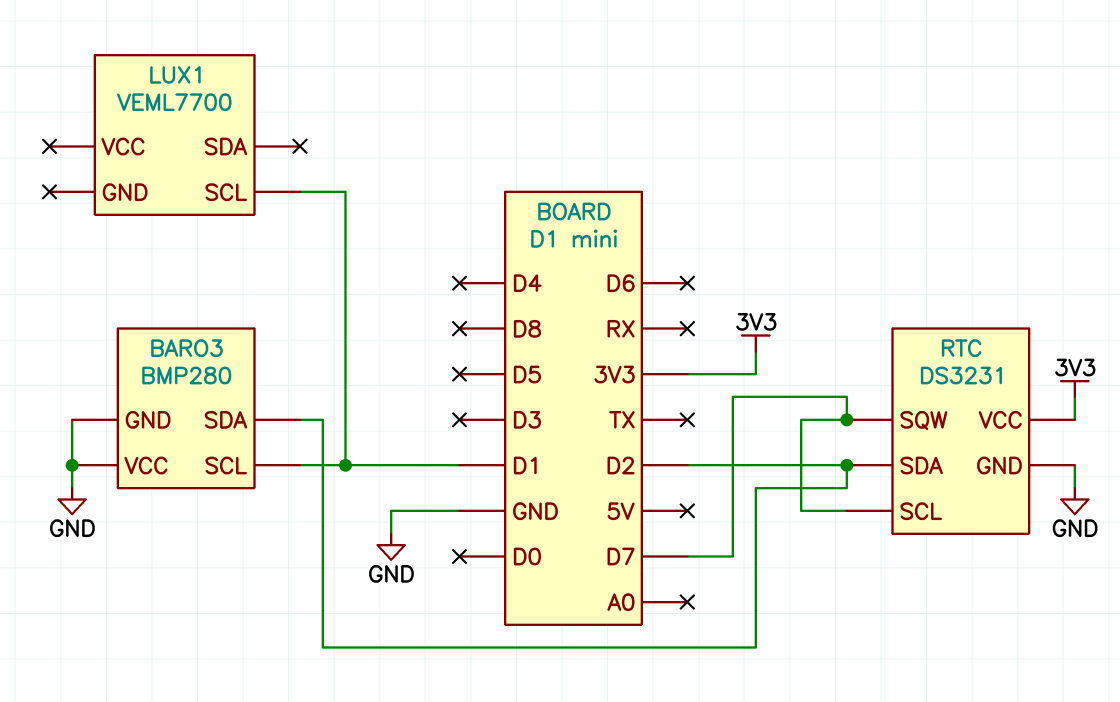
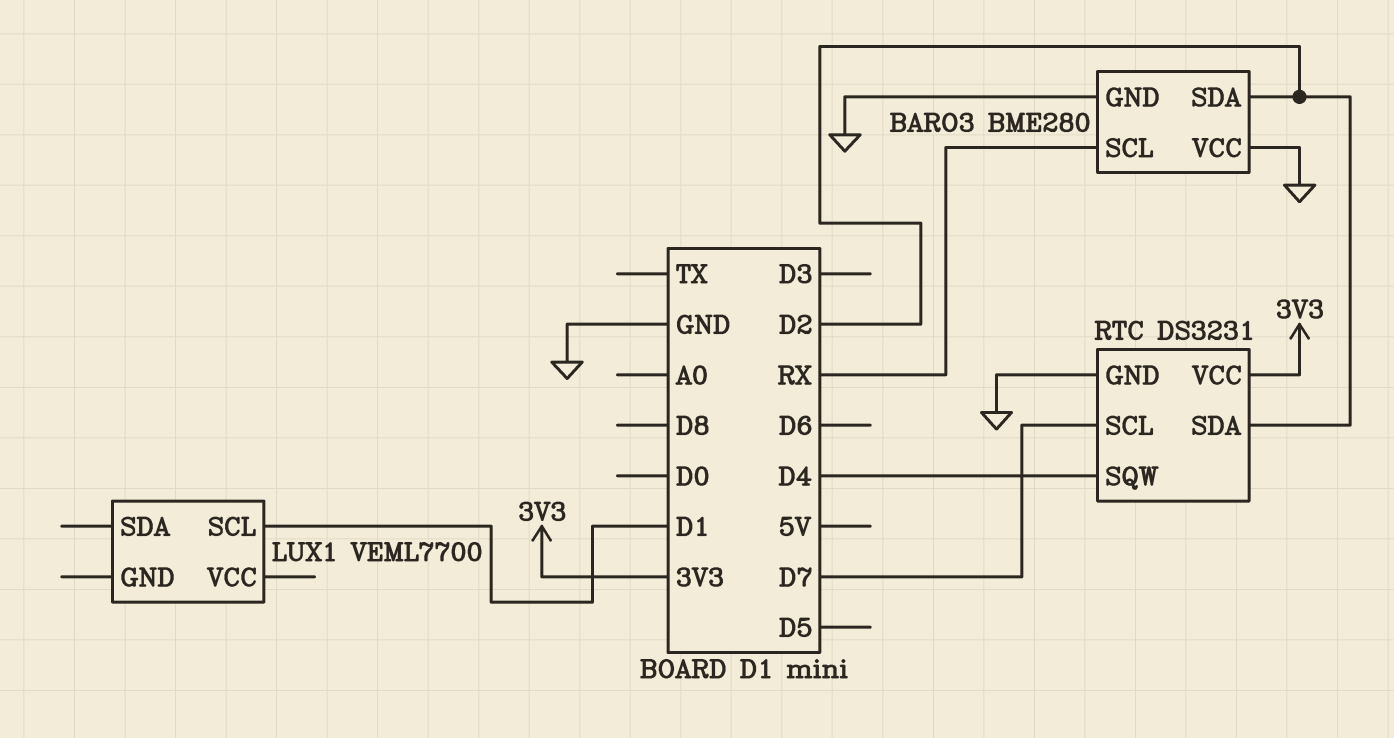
BARO3: BMP280 -> BME280
BARO3 pin SCL: D1 -> RX
RTC pin SQW: D7 -> D4

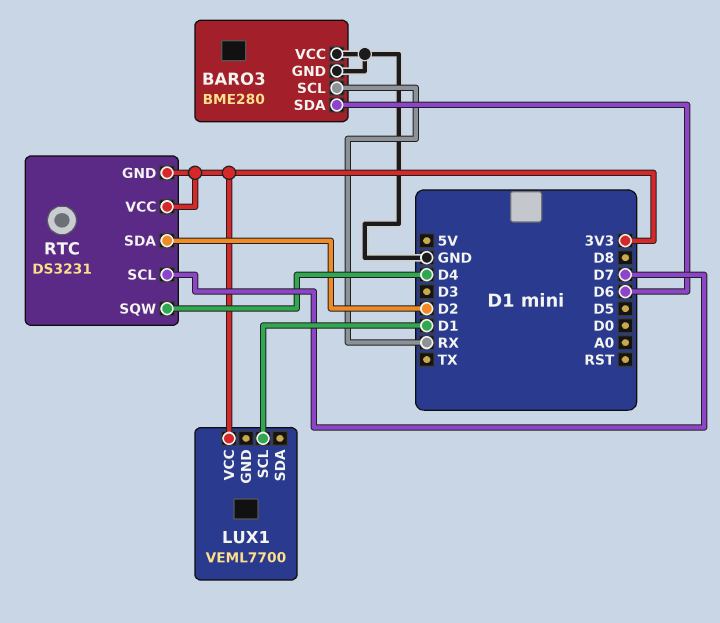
BARO3 pin SDA: D2 -> D6
LUX1 pin VCC: none -> 3V3
RTC pin GND: GND -> 3V3

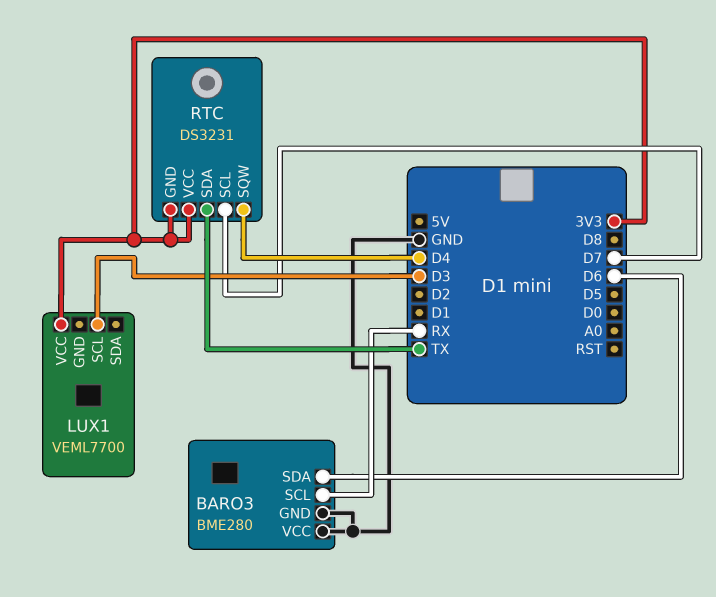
LUX1 pin SCL: D1 -> D3
RTC pin SDA: D2 -> TX

